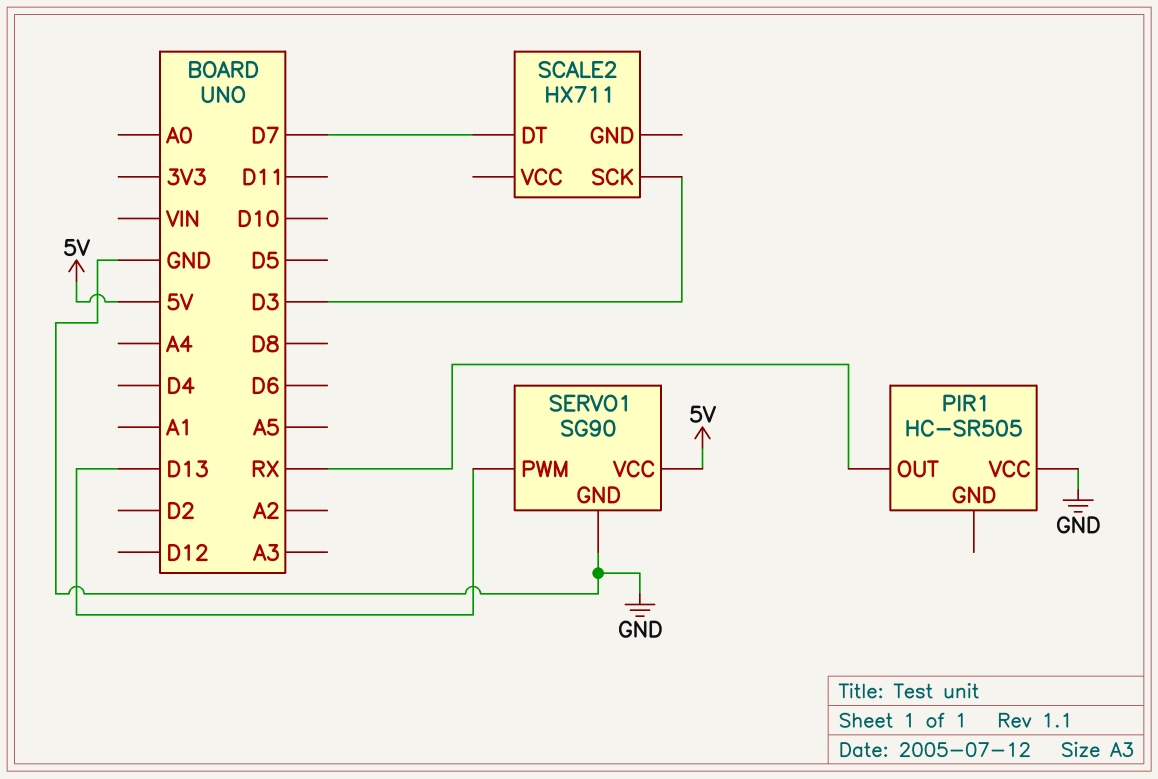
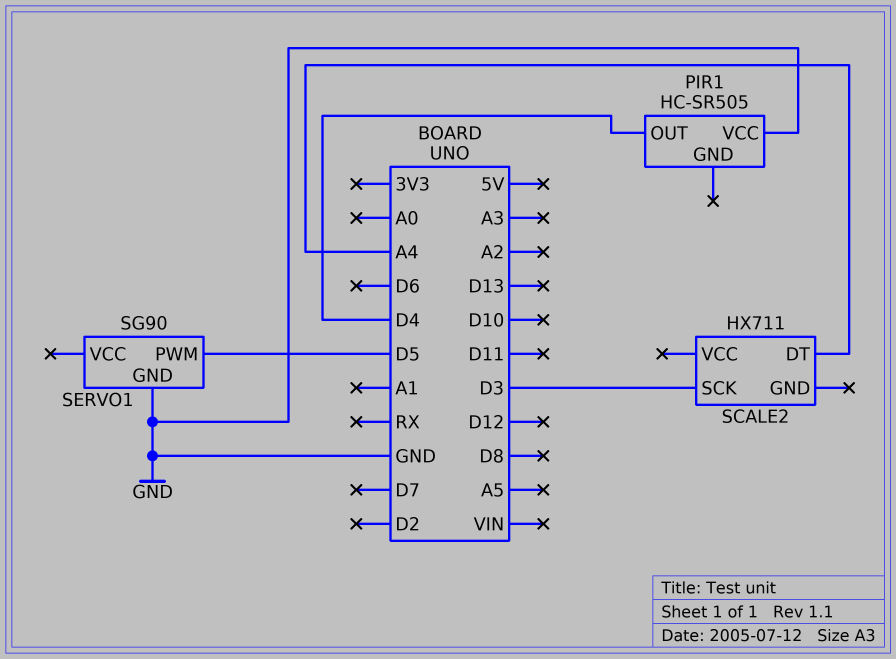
PIR1 pin OUT: RX -> D4
SCALE2 pin DT: D7 -> A4
SERVO1 pin PWM: D13 -> D5
SERVO1 pin VCC: 5V -> none

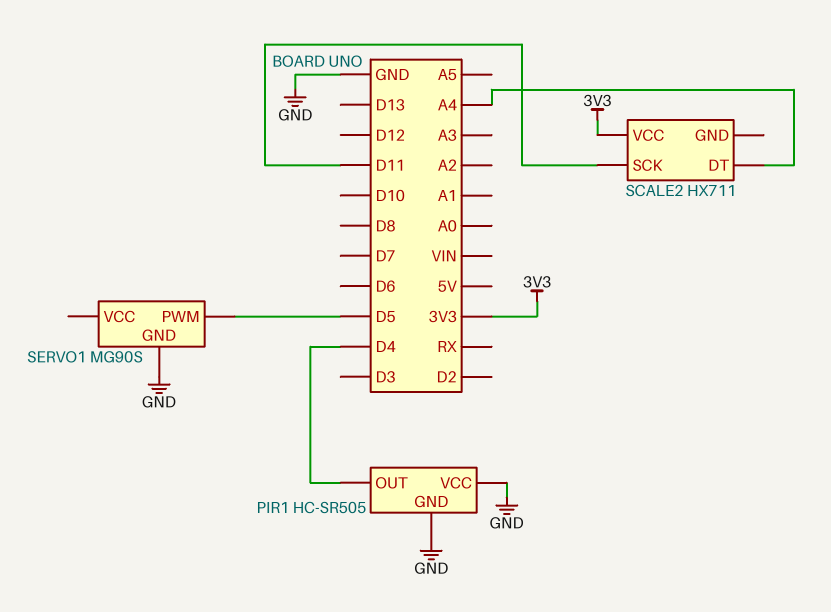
PIR1 pin GND: none -> GND
SCALE2 pin SCK: D3 -> D11
SCALE2 pin VCC: none -> 3V3
SERVO1: SG90 -> MG90S

